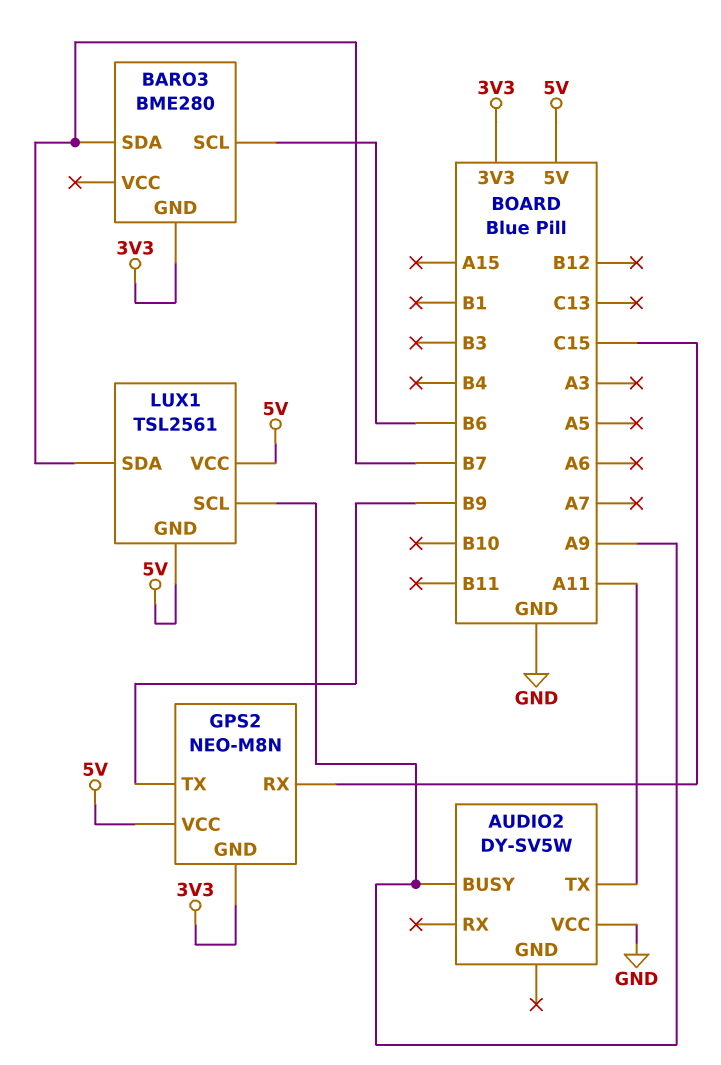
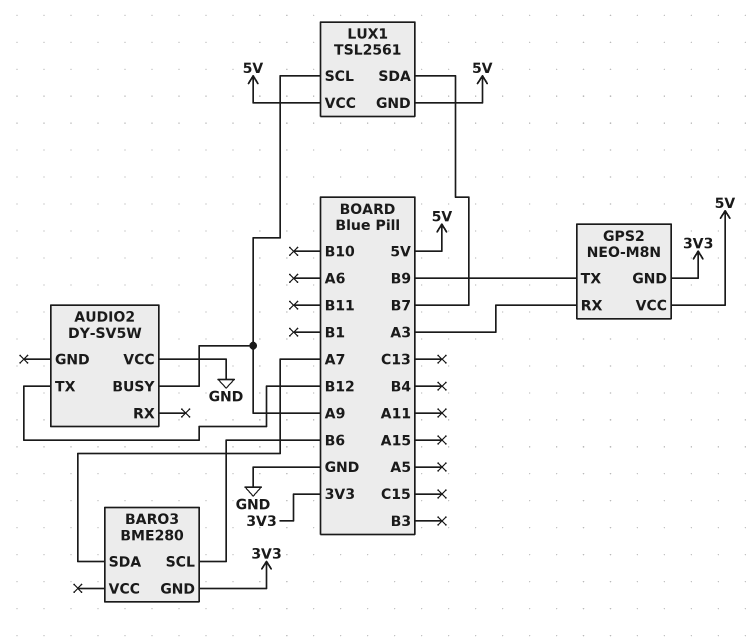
AUDIO2 pin TX: A11 -> B12
BARO3 pin SDA: B7 -> A7
GPS2 pin RX: C15 -> A3

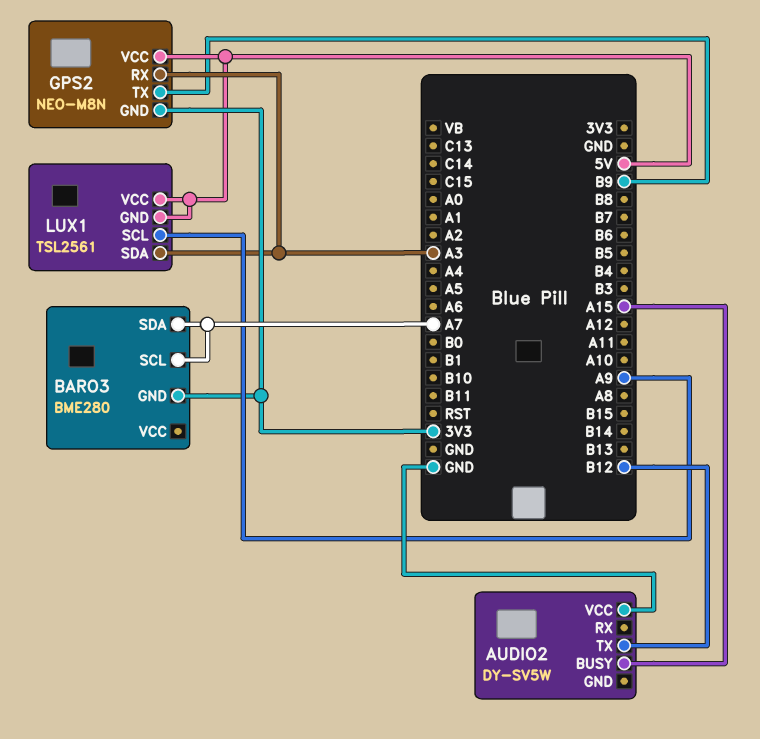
AUDIO2 pin BUSY: A9 -> A15
BARO3 pin SCL: B6 -> A7
LUX1 pin SDA: B7 -> A3

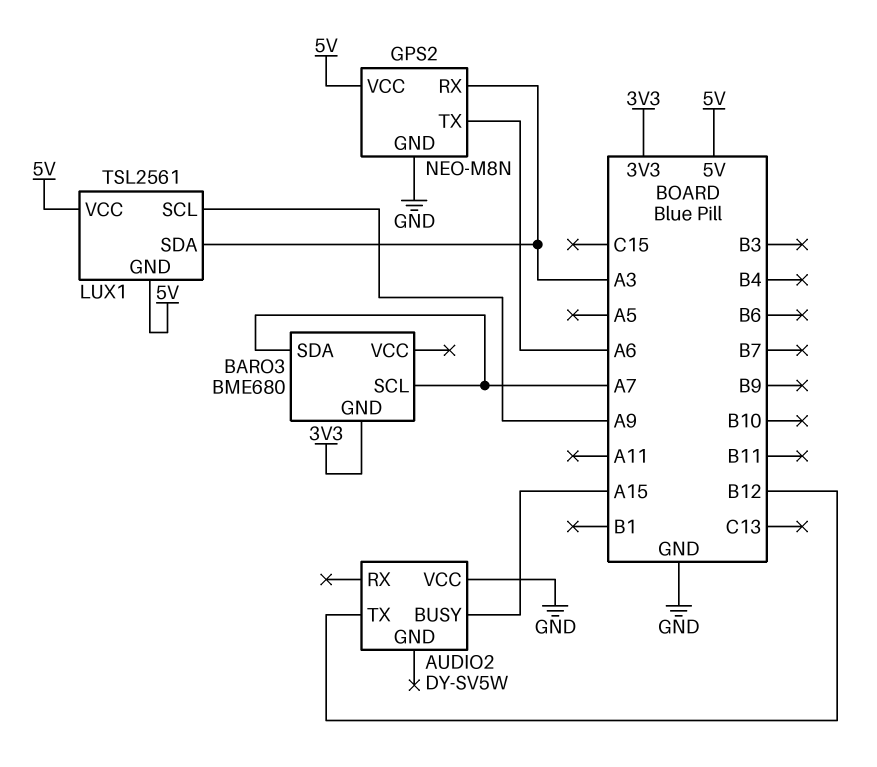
BARO3: BME280 -> BME680
GPS2 pin GND: 3V3 -> GND
GPS2 pin TX: B9 -> A6

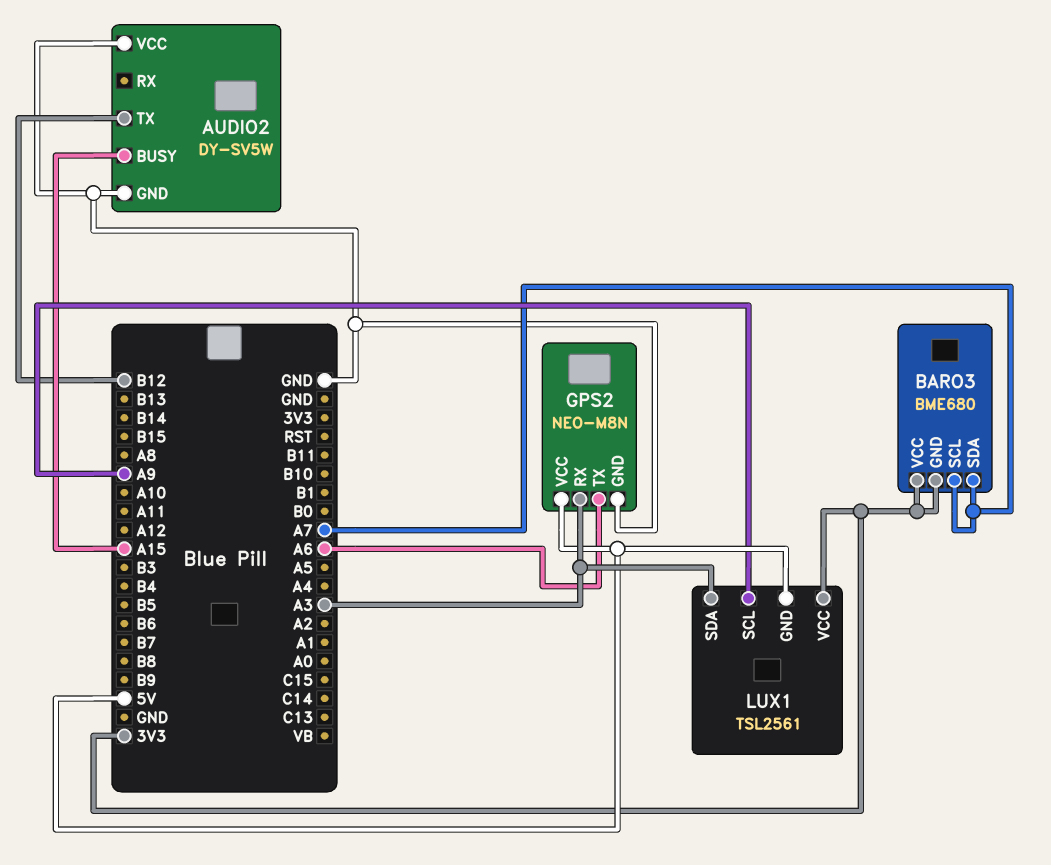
AUDIO2 pin GND: none -> GND
BARO3 pin VCC: none -> 3V3
LUX1 pin VCC: 5V -> 3V3

